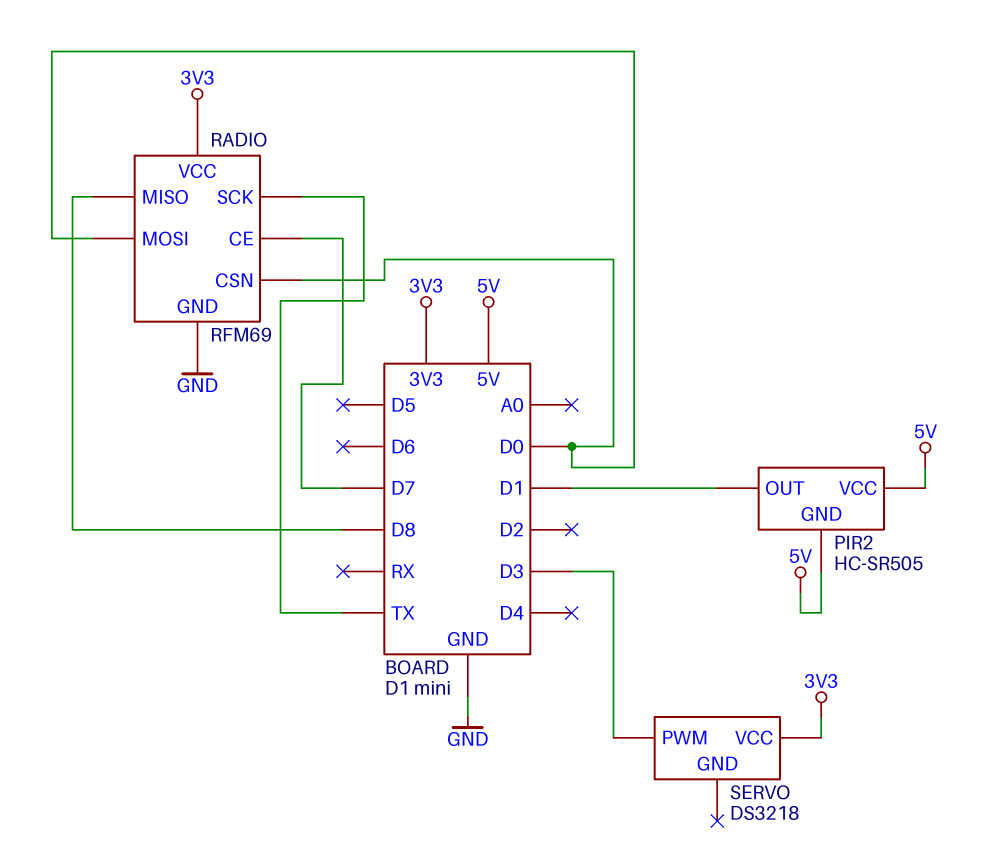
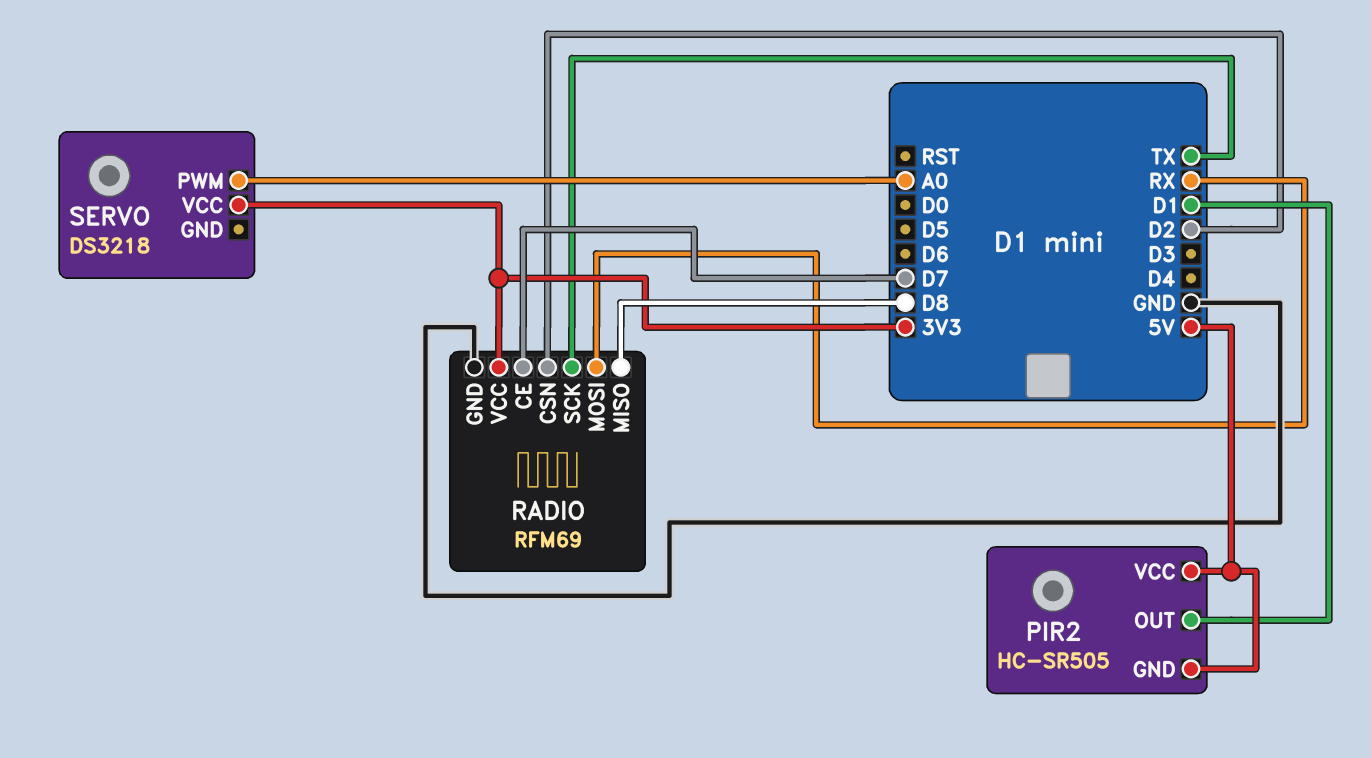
RADIO pin CSN: D0 -> D2
RADIO pin MOSI: D0 -> RX
SERVO pin PWM: D3 -> A0

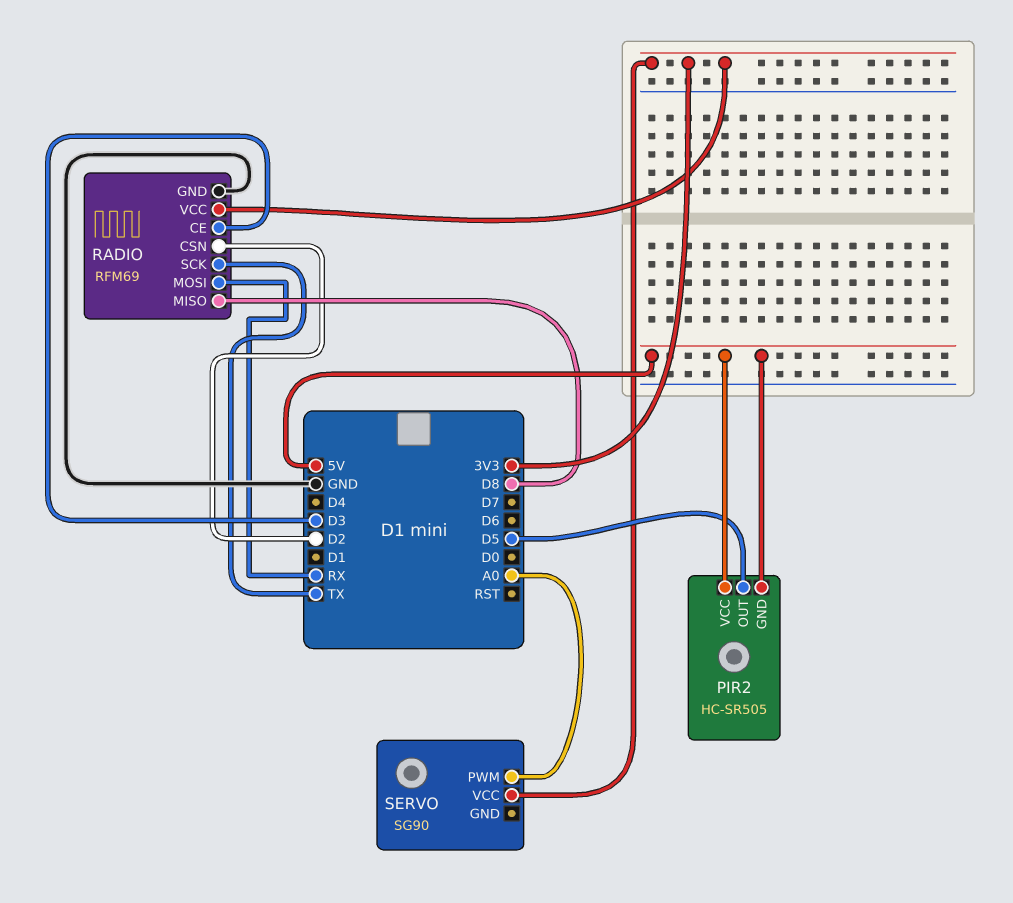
PIR2 pin OUT: D1 -> D5
RADIO pin CE: D7 -> D3
SERVO: DS3218 -> SG90

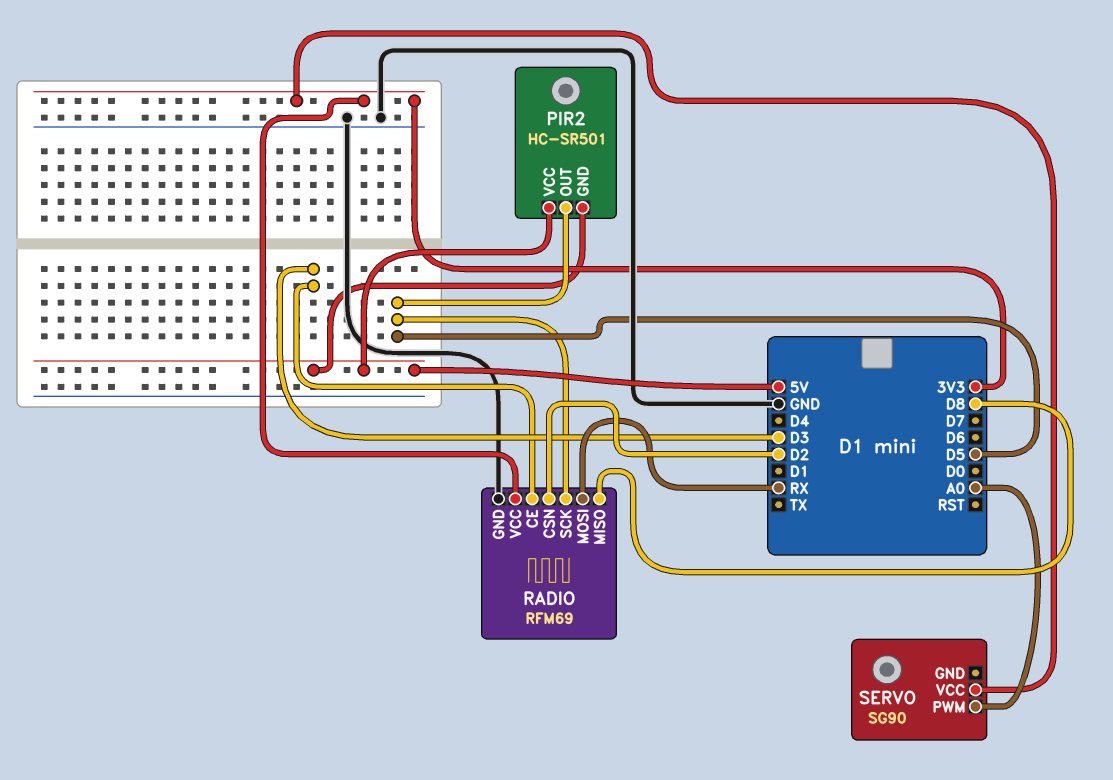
PIR2: HC-SR505 -> HC-SR501
RADIO pin SCK: TX -> D5

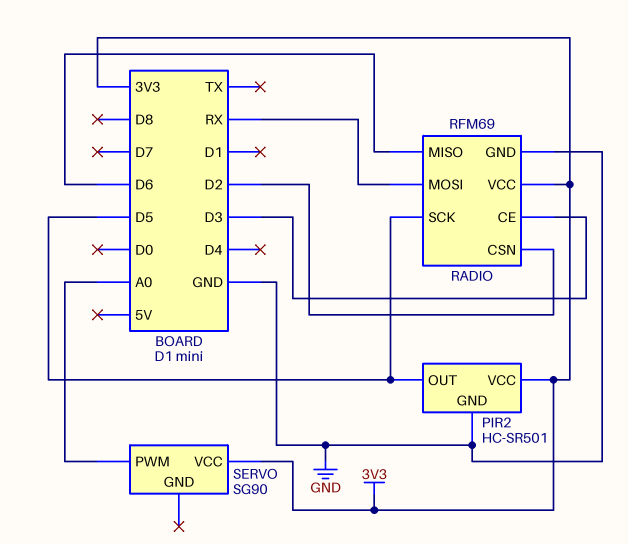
PIR2 pin GND: 5V -> GND
PIR2 pin VCC: 5V -> 3V3
RADIO pin MISO: D8 -> D6

